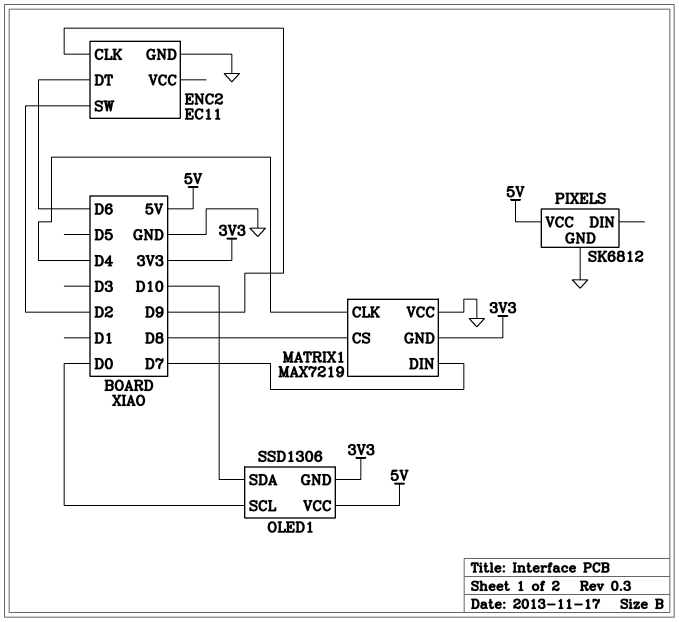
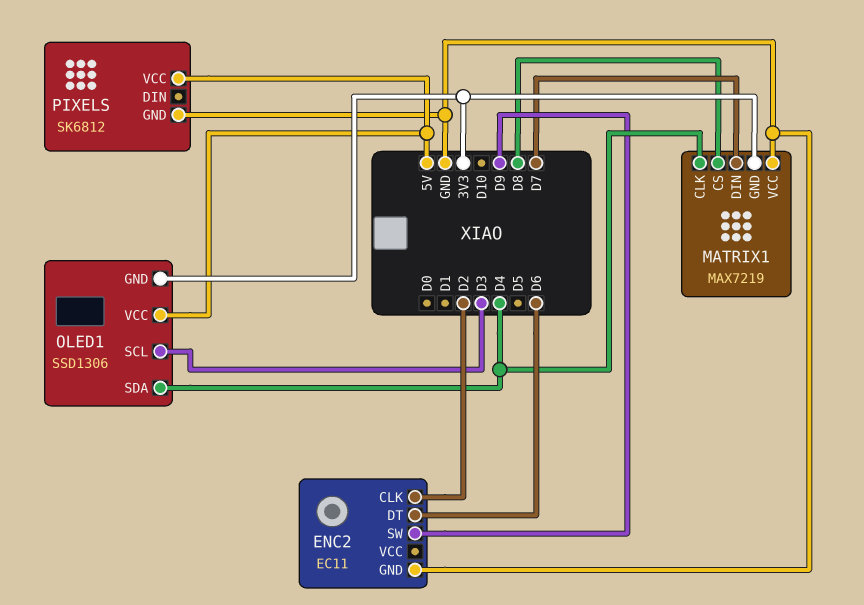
ENC2 pin CLK: D9 -> D2
ENC2 pin SW: D2 -> D9
OLED1 pin SCL: D0 -> D3
OLED1 pin SDA: D10 -> D4

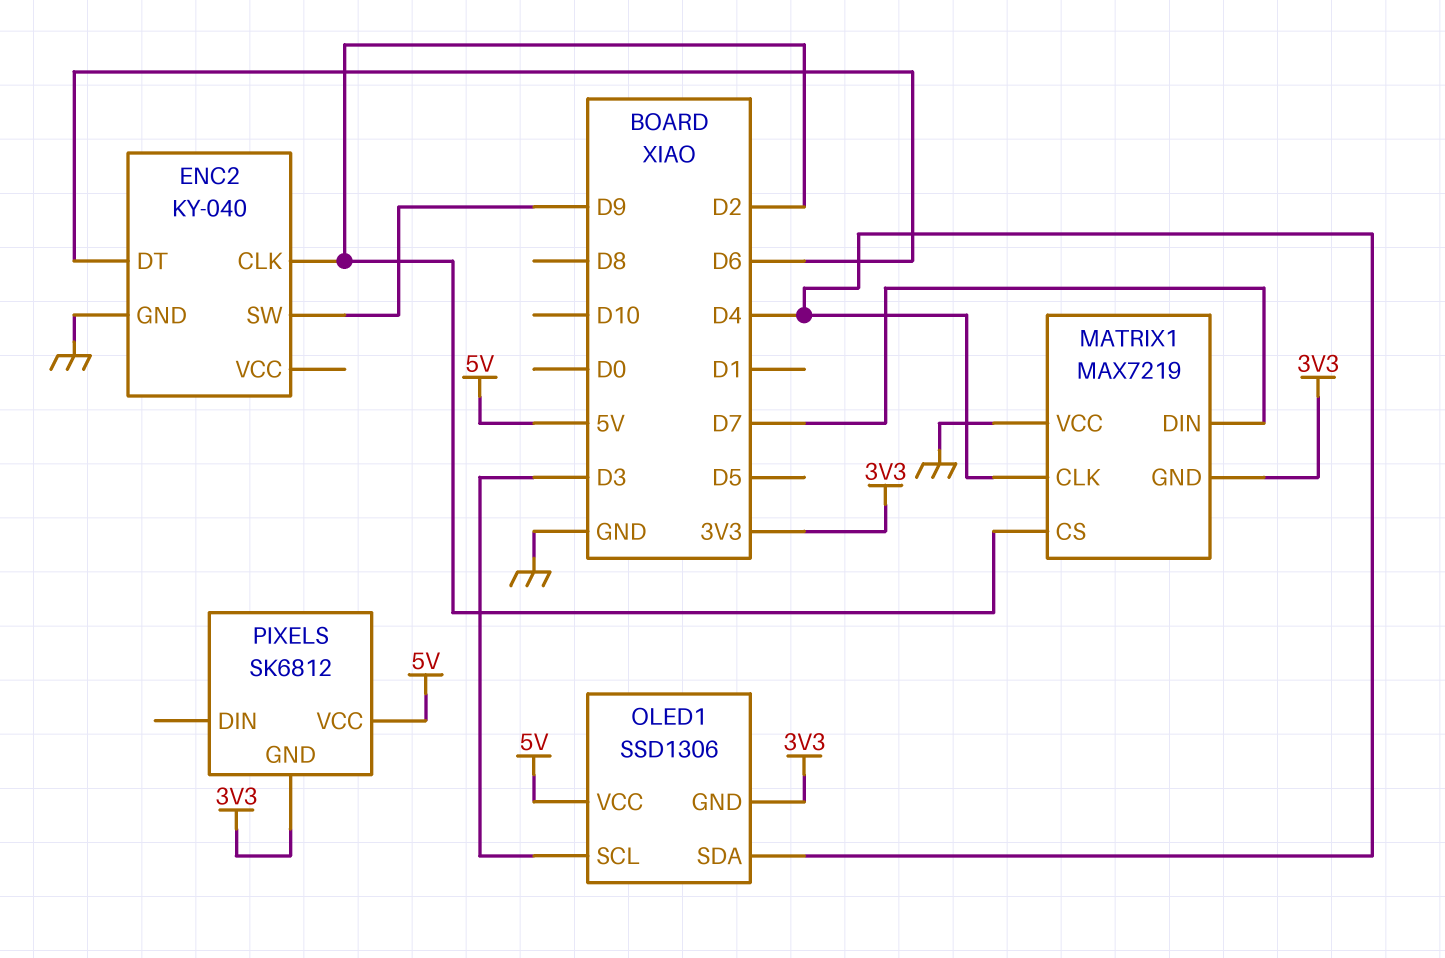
ENC2: EC11 -> KY-040
MATRIX1 pin CS: D8 -> D2
PIXELS pin GND: GND -> 3V3

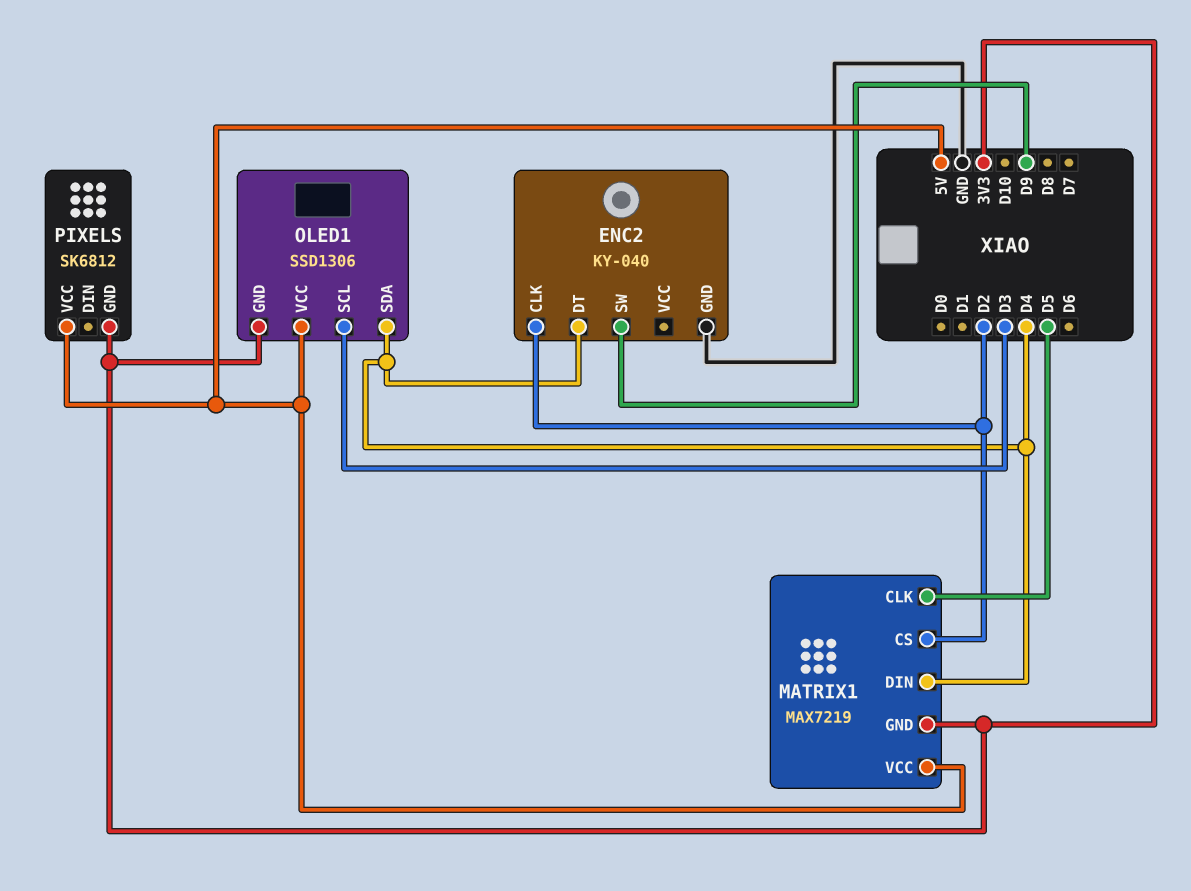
ENC2 pin DT: D6 -> D4
MATRIX1 pin CLK: D4 -> D5
MATRIX1 pin DIN: D7 -> D4
MATRIX1 pin VCC: GND -> 5V

